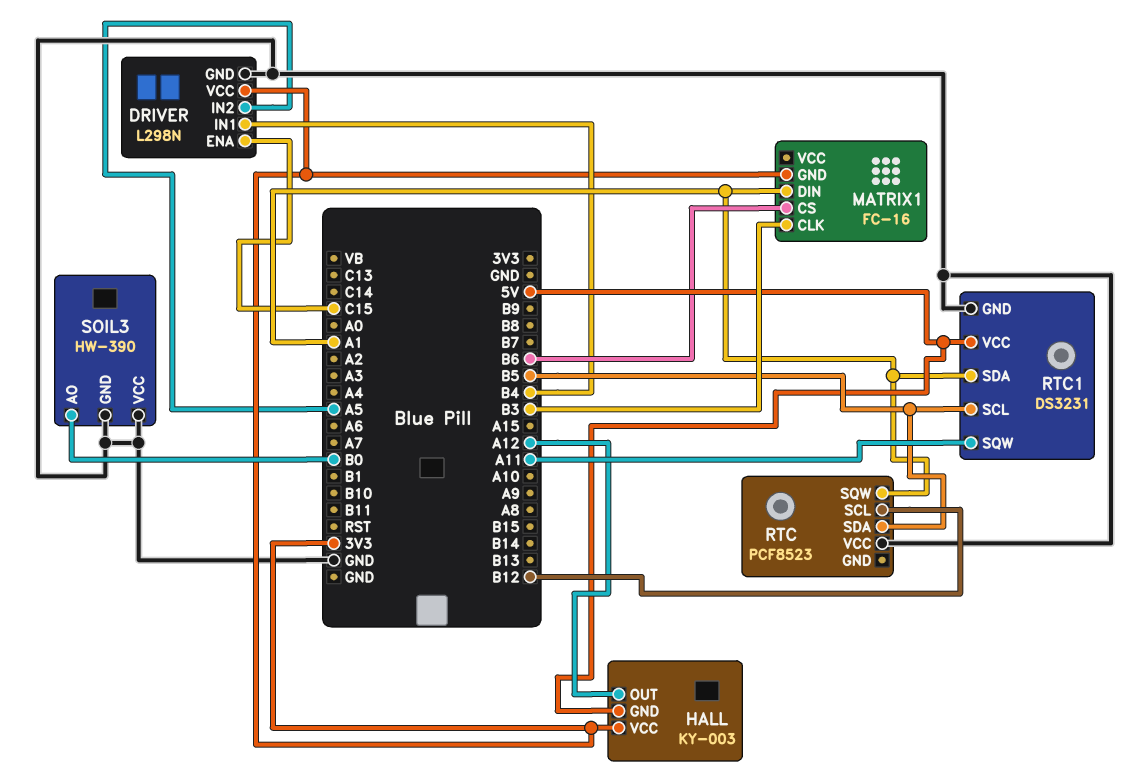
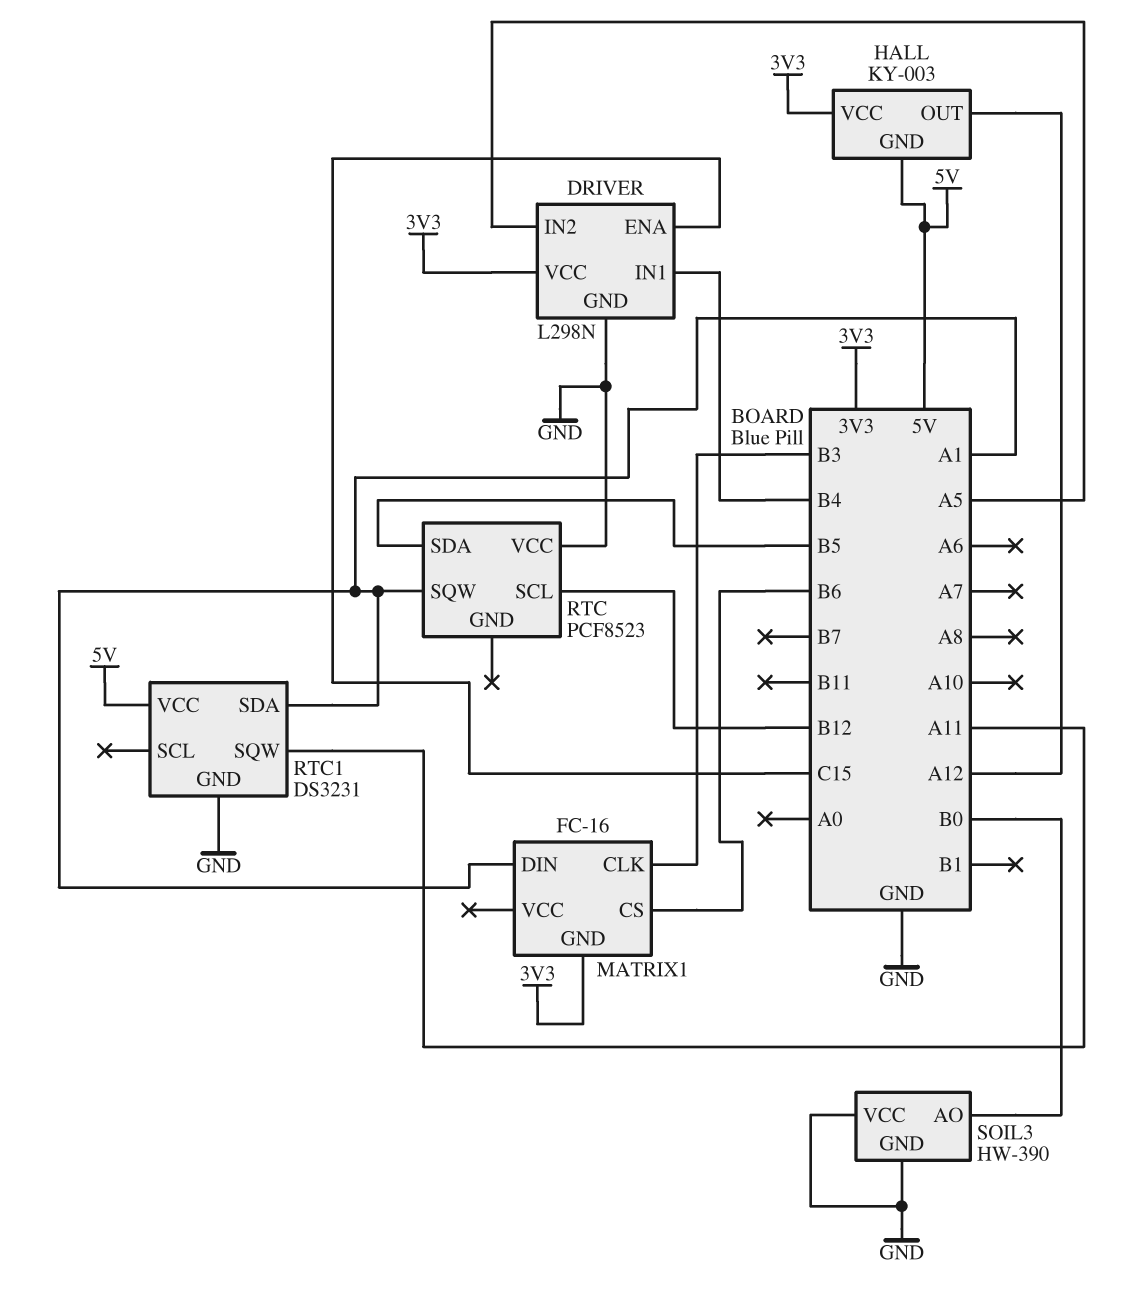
RTC1 pin SCL: B5 -> none

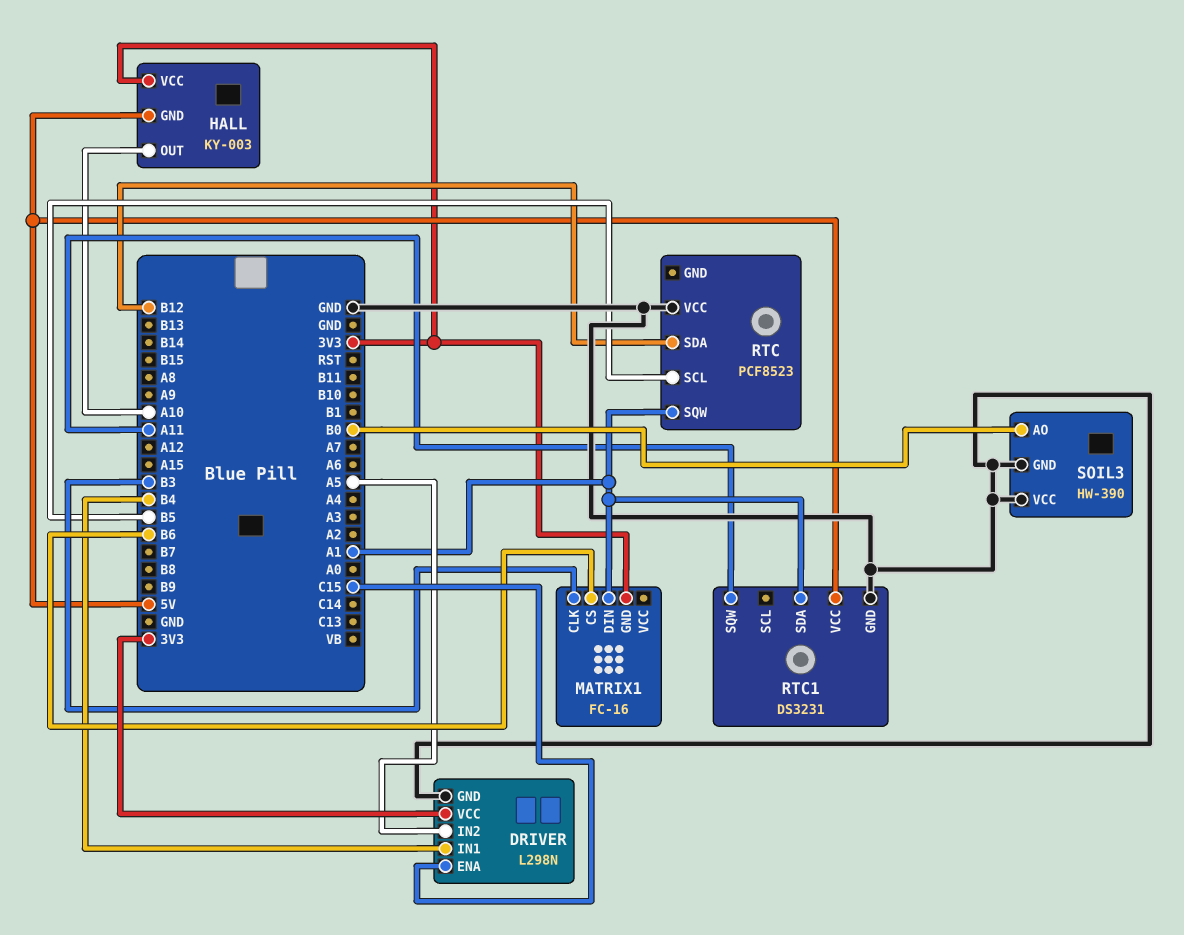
HALL pin OUT: A12 -> A10
RTC pin SCL: B12 -> B5
RTC pin SDA: B5 -> B12

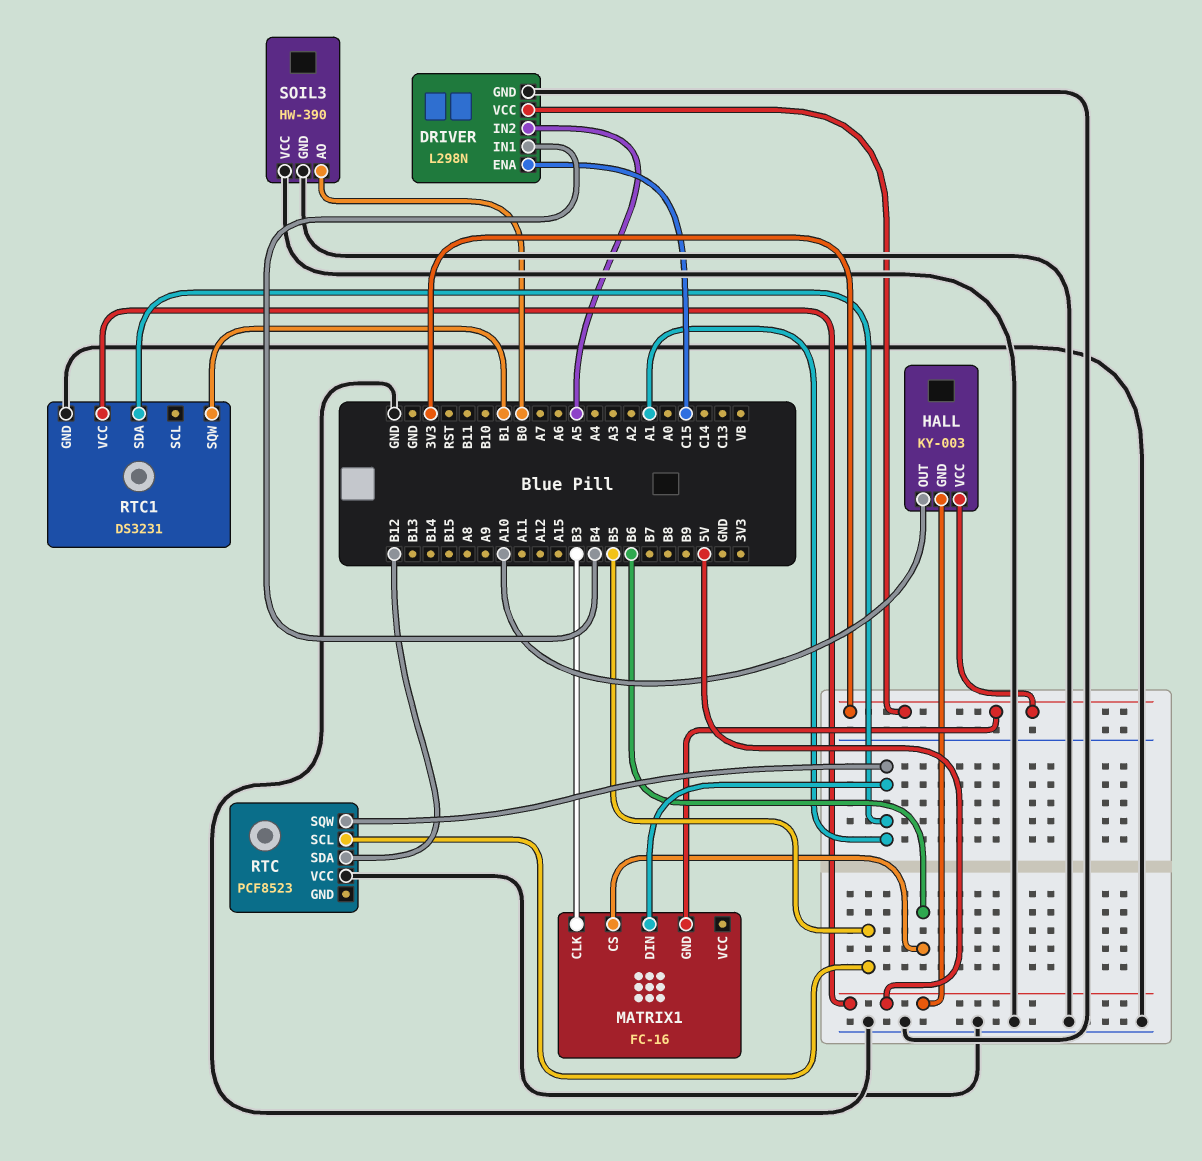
RTC1 pin SQW: A11 -> B1

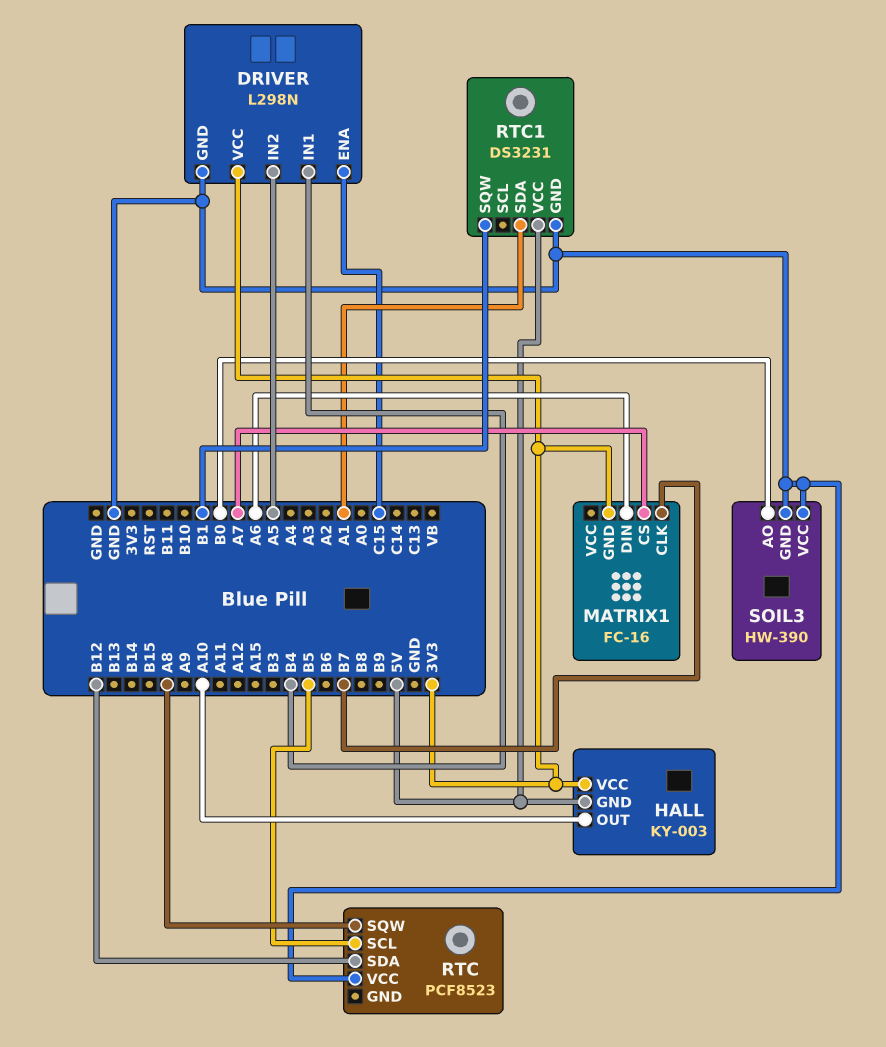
MATRIX1 pin CLK: B3 -> B7
MATRIX1 pin CS: B6 -> A7
MATRIX1 pin DIN: A1 -> A6
RTC pin SQW: A1 -> A8

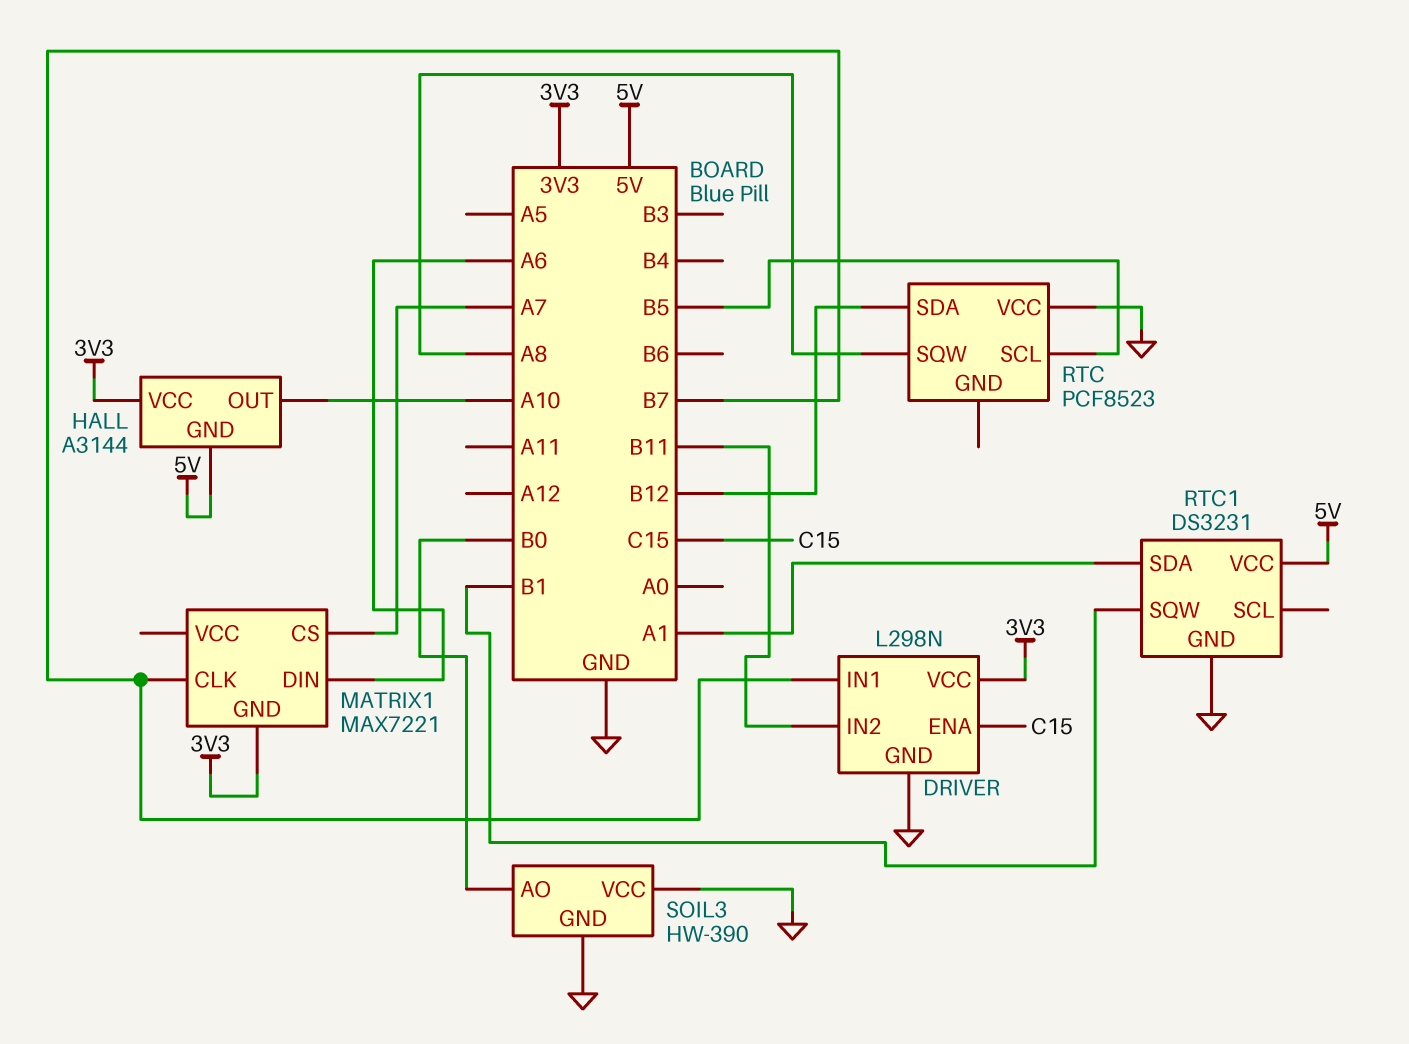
DRIVER pin IN1: B4 -> B7
DRIVER pin IN2: A5 -> B11
HALL: KY-003 -> A3144
MATRIX1: FC-16 -> MAX7221

